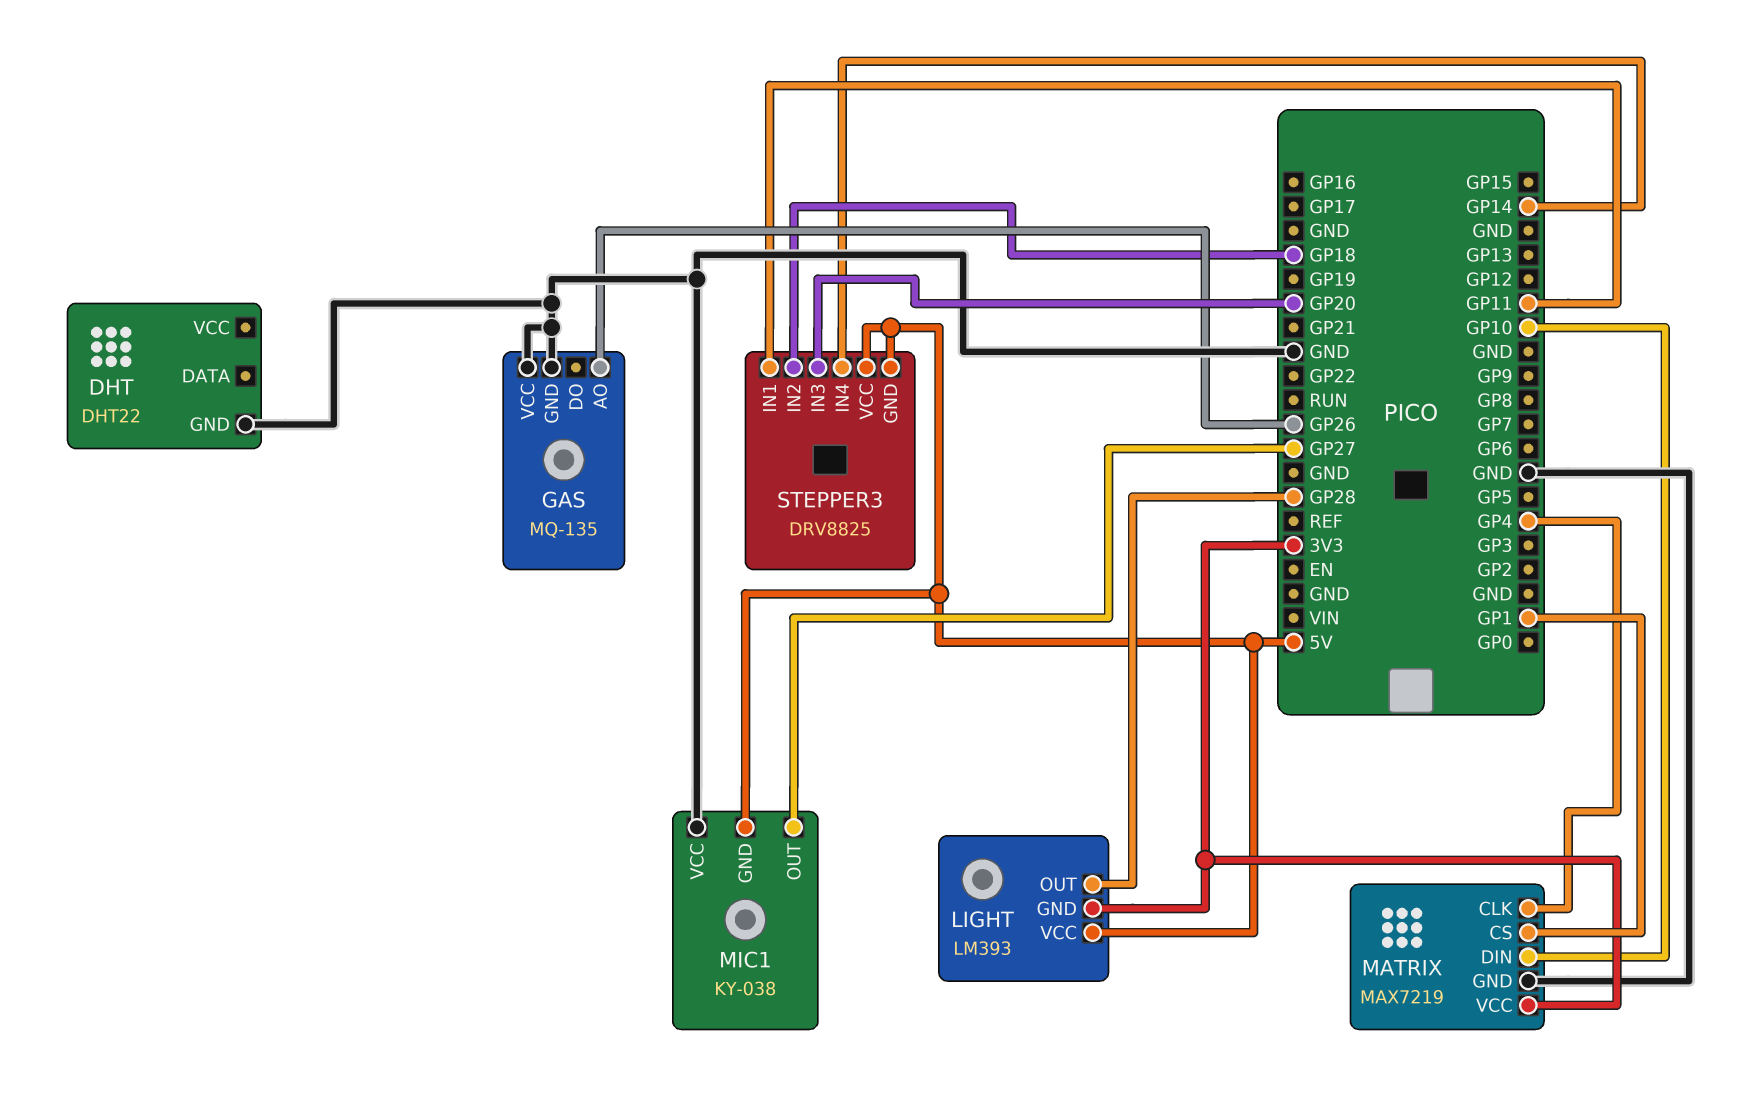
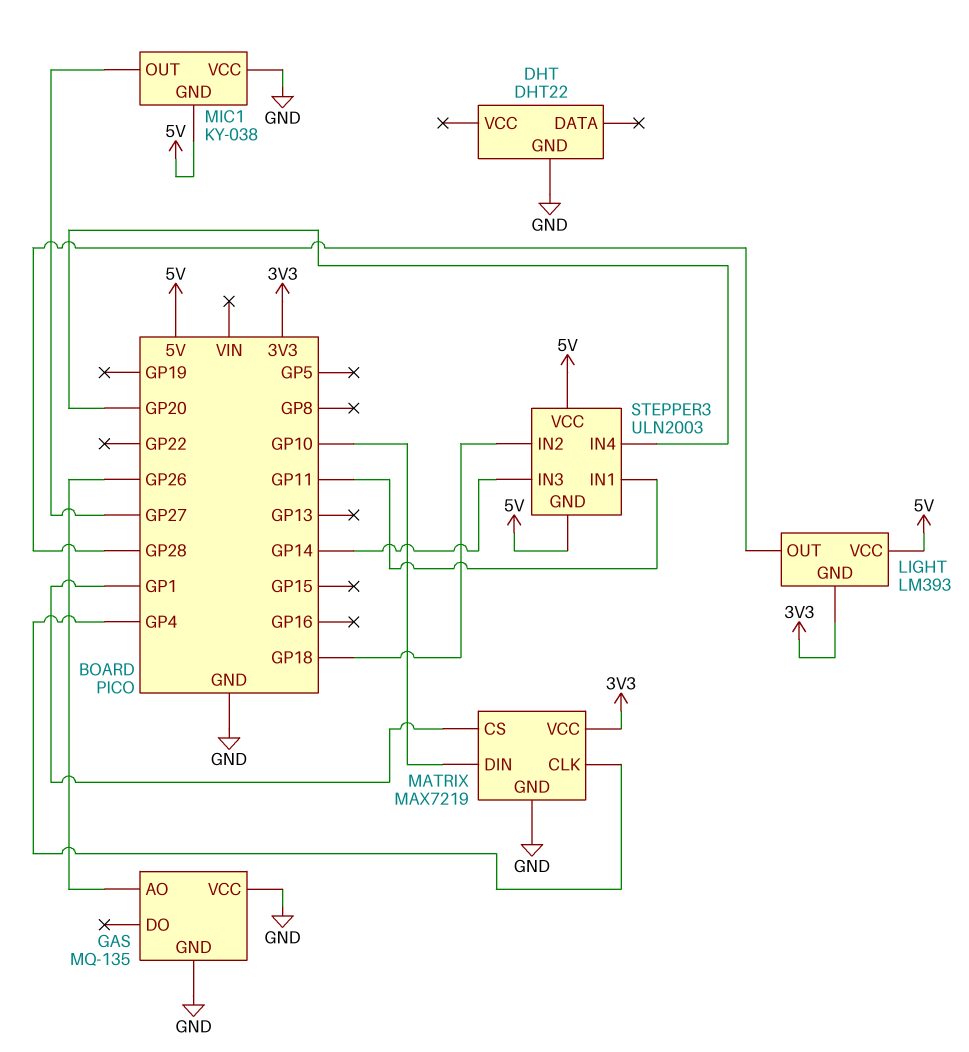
STEPPER3: DRV8825 -> ULN2003
STEPPER3 pin IN3: GP20 -> GP14
STEPPER3 pin IN4: GP14 -> GP20

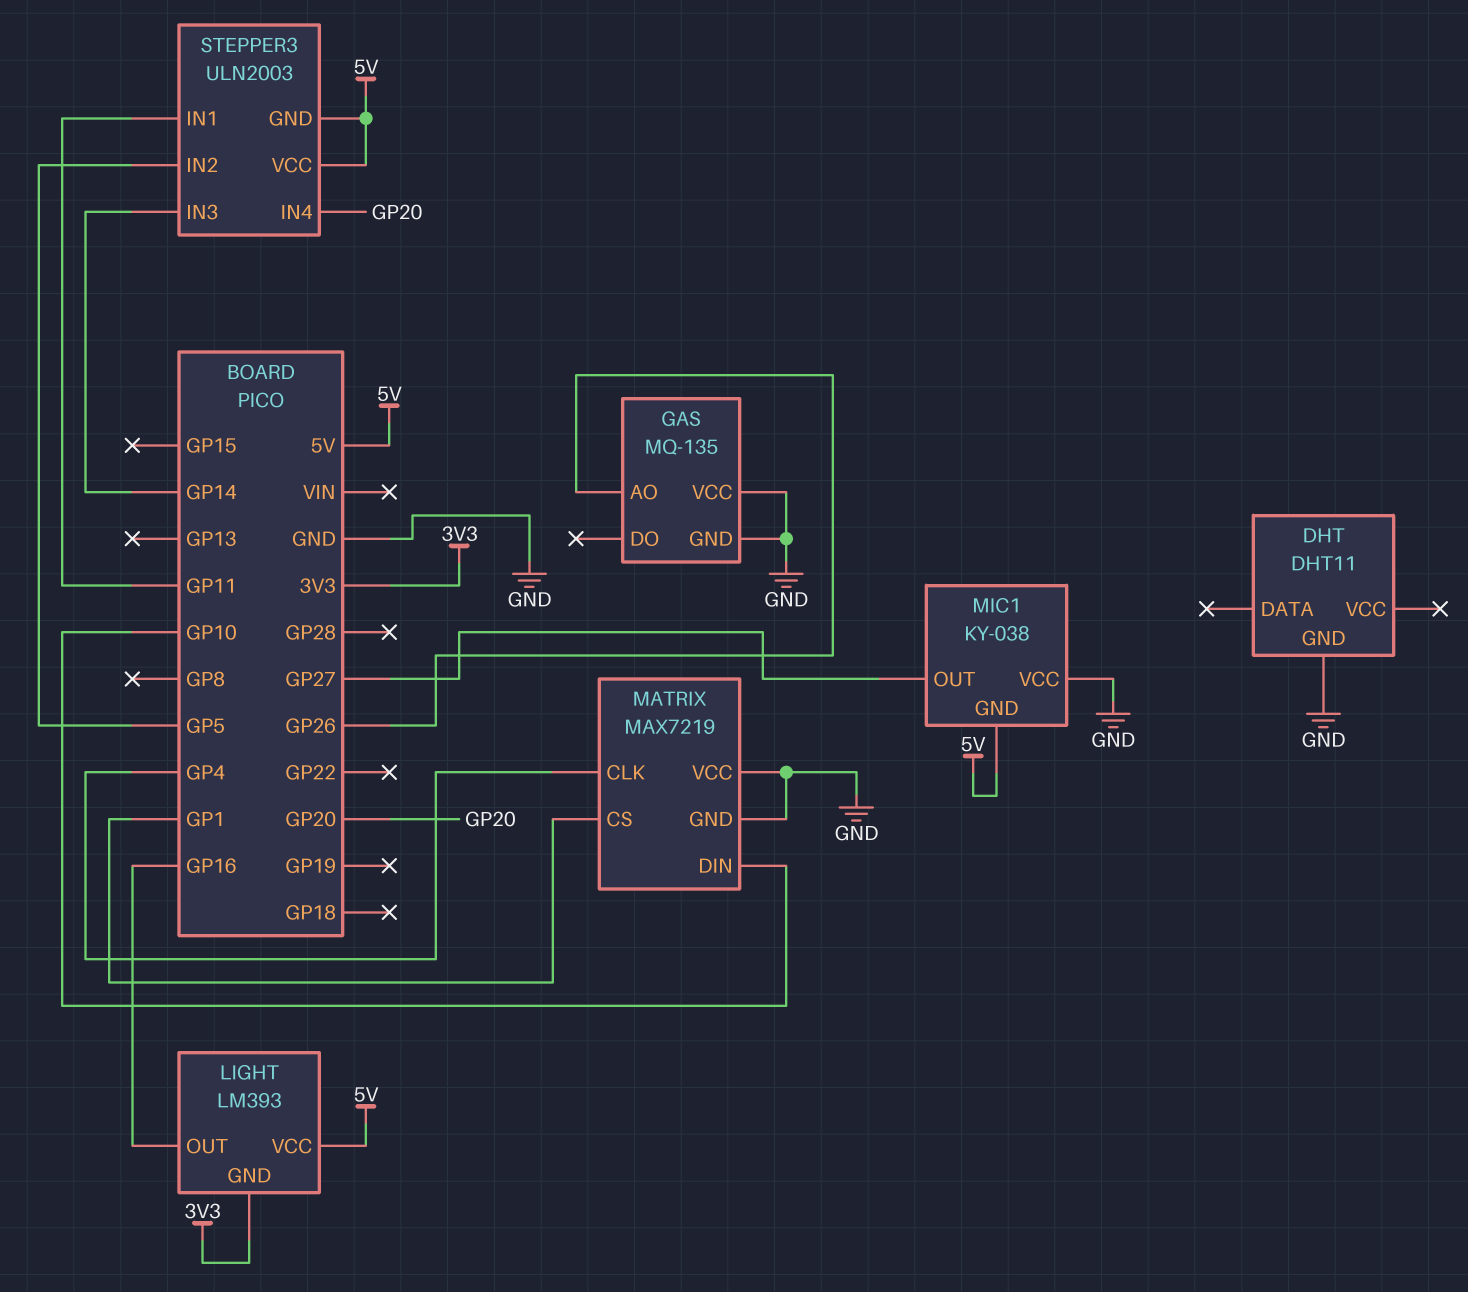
DHT: DHT22 -> DHT11
LIGHT pin OUT: GP28 -> GP16
MATRIX pin VCC: 3V3 -> GND
STEPPER3 pin IN2: GP18 -> GP5

